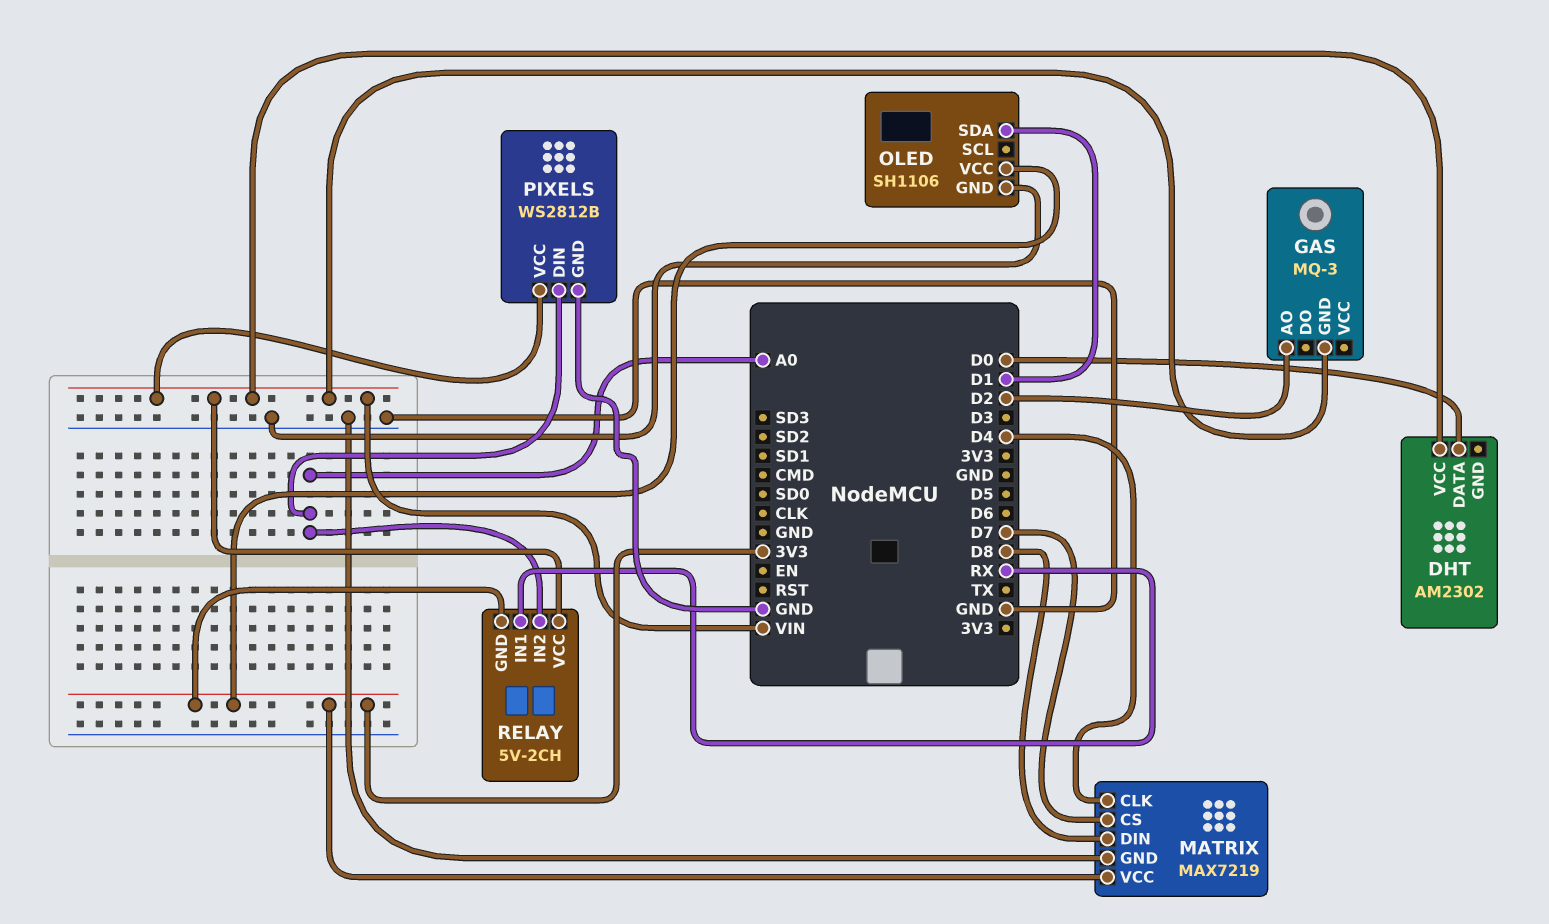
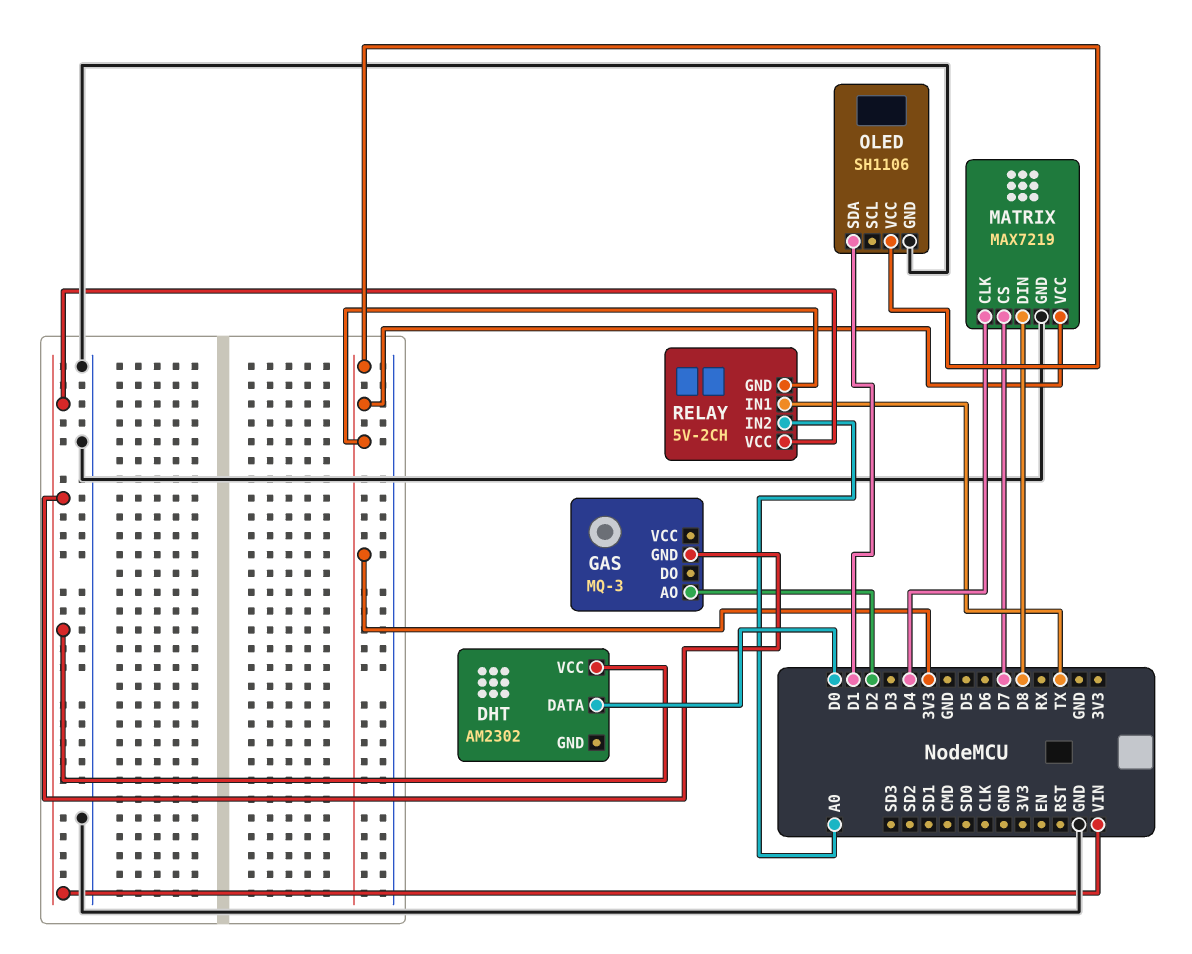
PIXELS: WS2812B -> none
PIXELS pin DIN: A0 -> none
PIXELS pin GND: GND -> none
PIXELS pin VCC: VIN -> none
RELAY pin IN1: RX -> TX

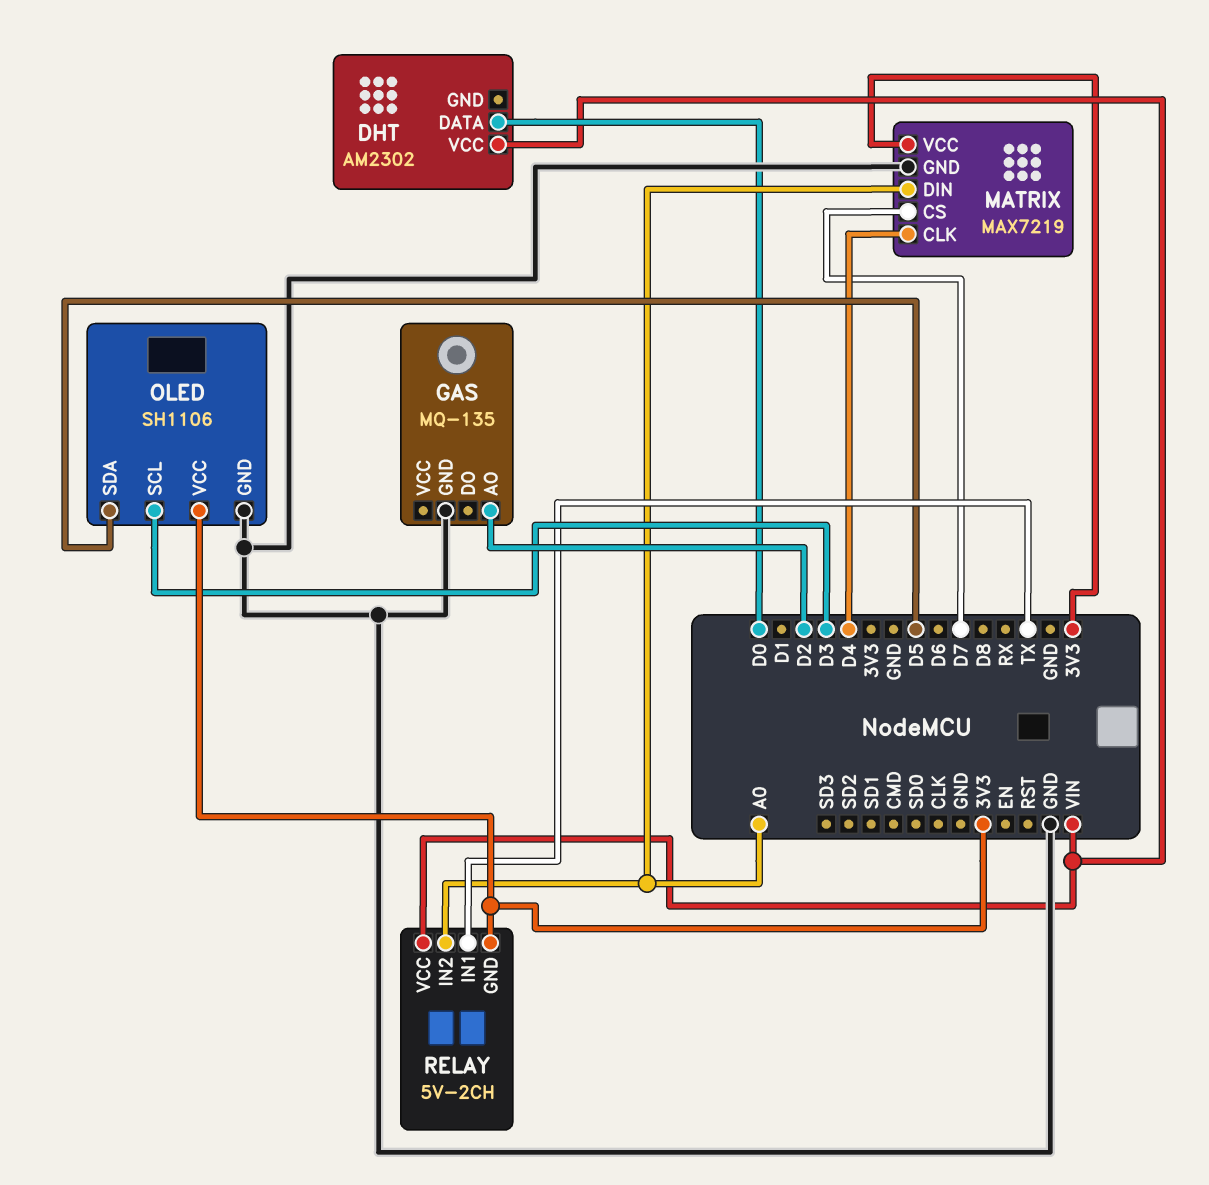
GAS: MQ-3 -> MQ-135
GAS pin GND: VIN -> GND
MATRIX pin DIN: D8 -> A0
OLED pin SCL: none -> D3
OLED pin SDA: D1 -> D5

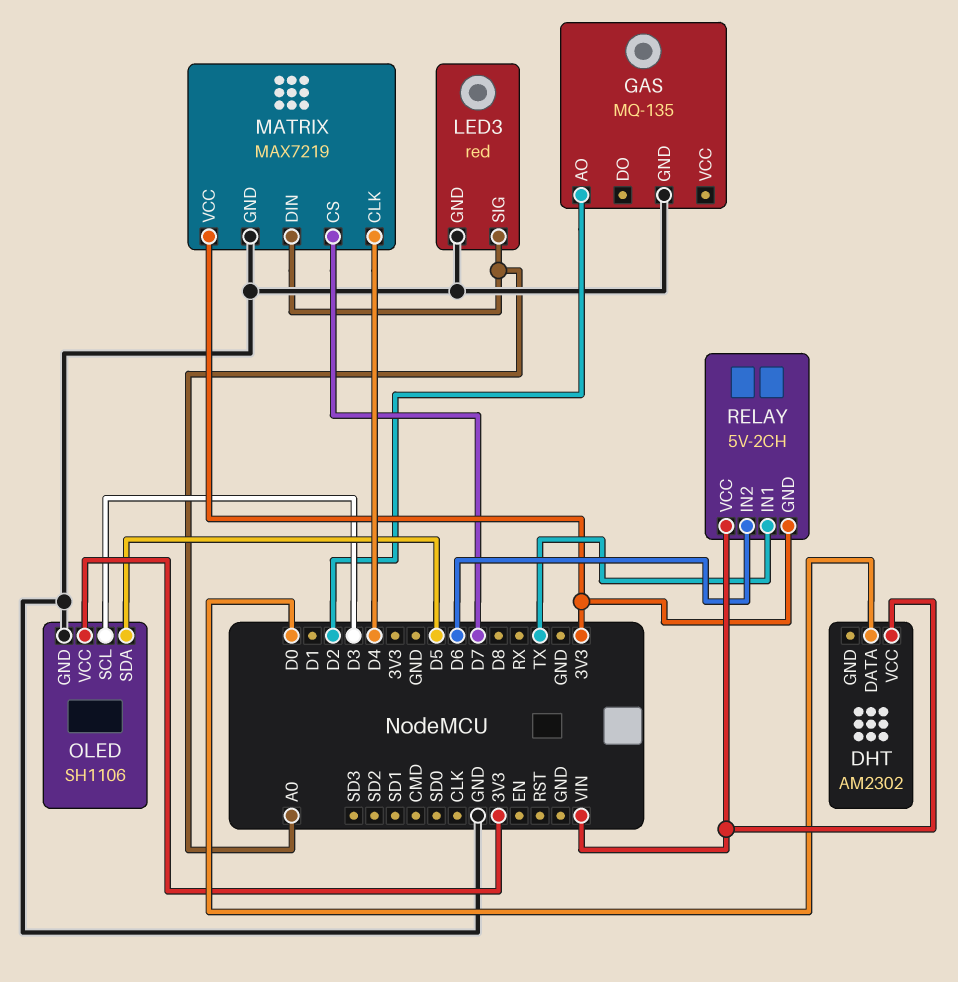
LED3: none -> red
LED3 pin GND: none -> GND
LED3 pin SIG: none -> A0
RELAY pin IN2: A0 -> D6

